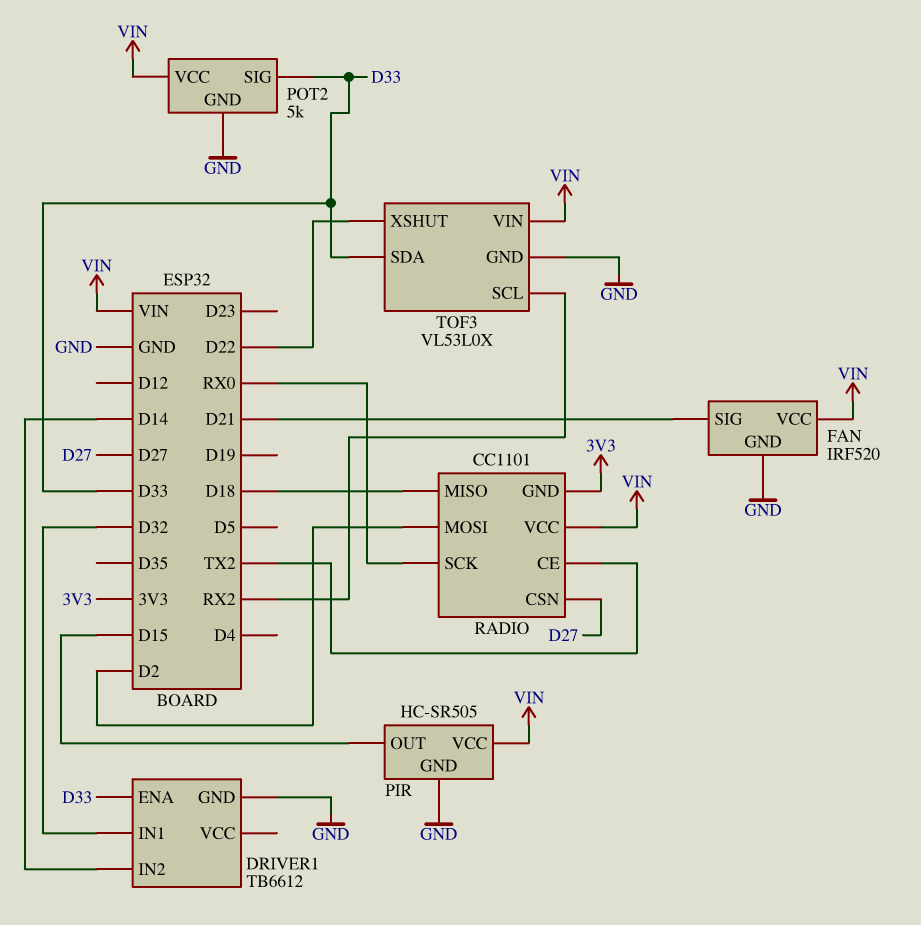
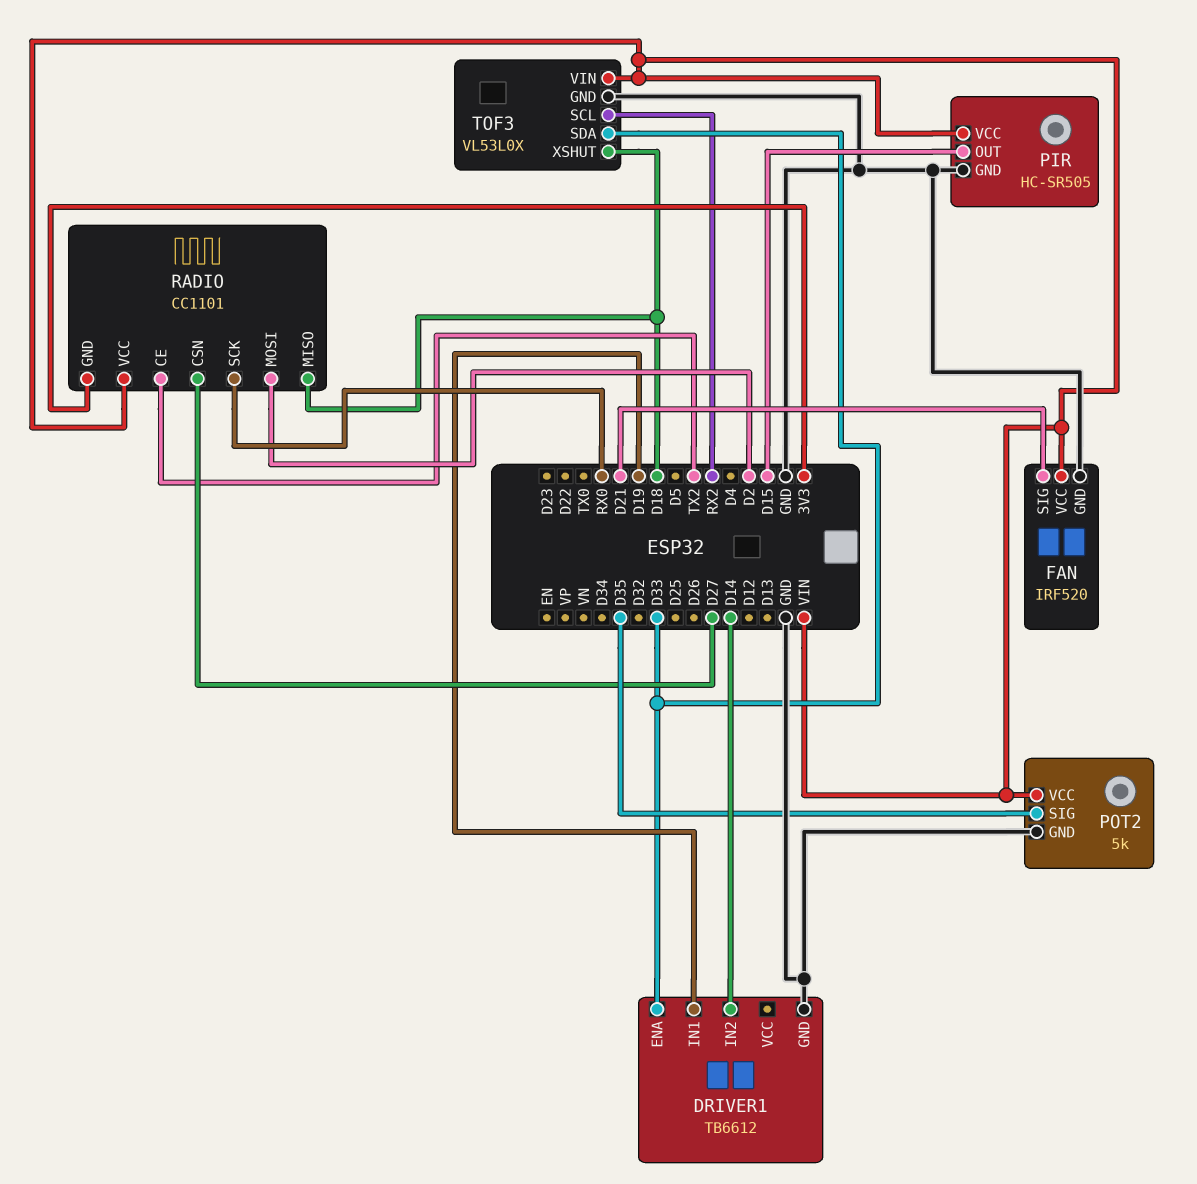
DRIVER1 pin IN1: D32 -> D19
POT2 pin SIG: D33 -> D35
TOF3 pin XSHUT: D22 -> D18

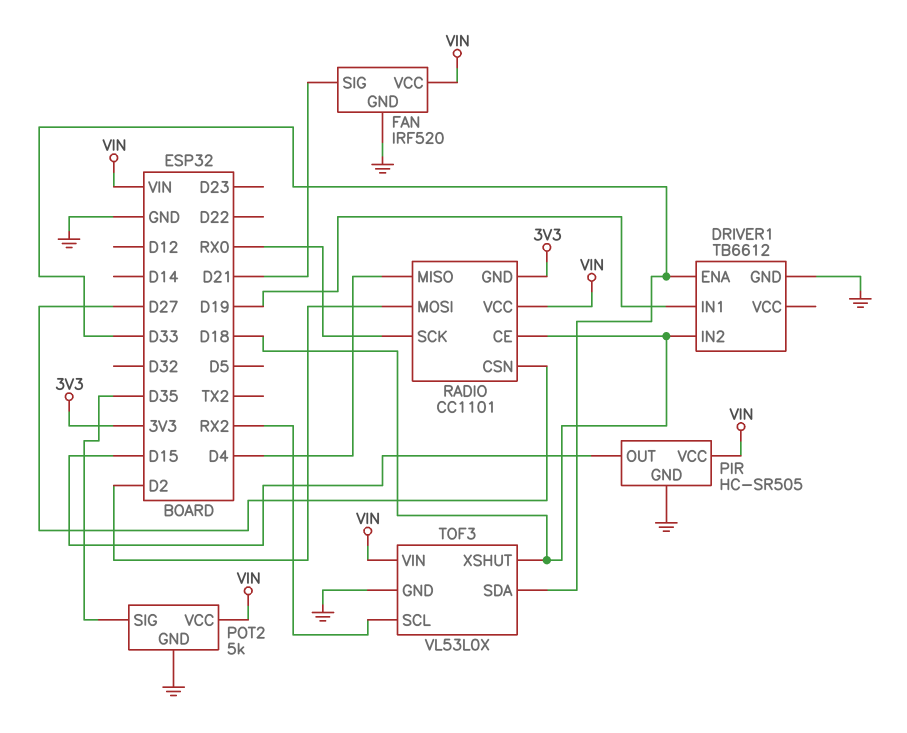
DRIVER1 pin IN2: D14 -> D18
RADIO pin CE: TX2 -> D18
RADIO pin MISO: D18 -> D4

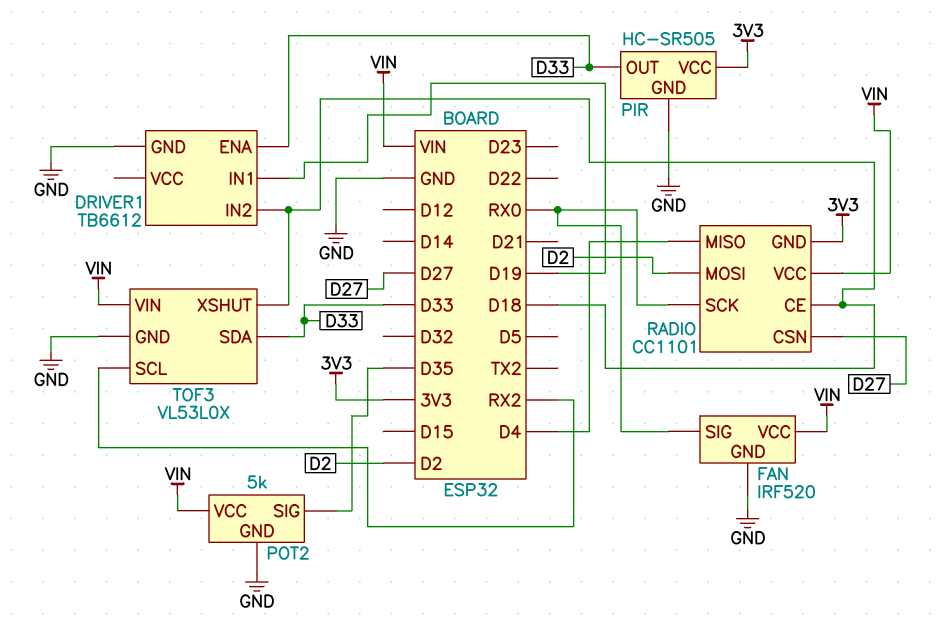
FAN pin SIG: D21 -> RX0
PIR pin OUT: D15 -> D33
PIR pin VCC: VIN -> 3V3

